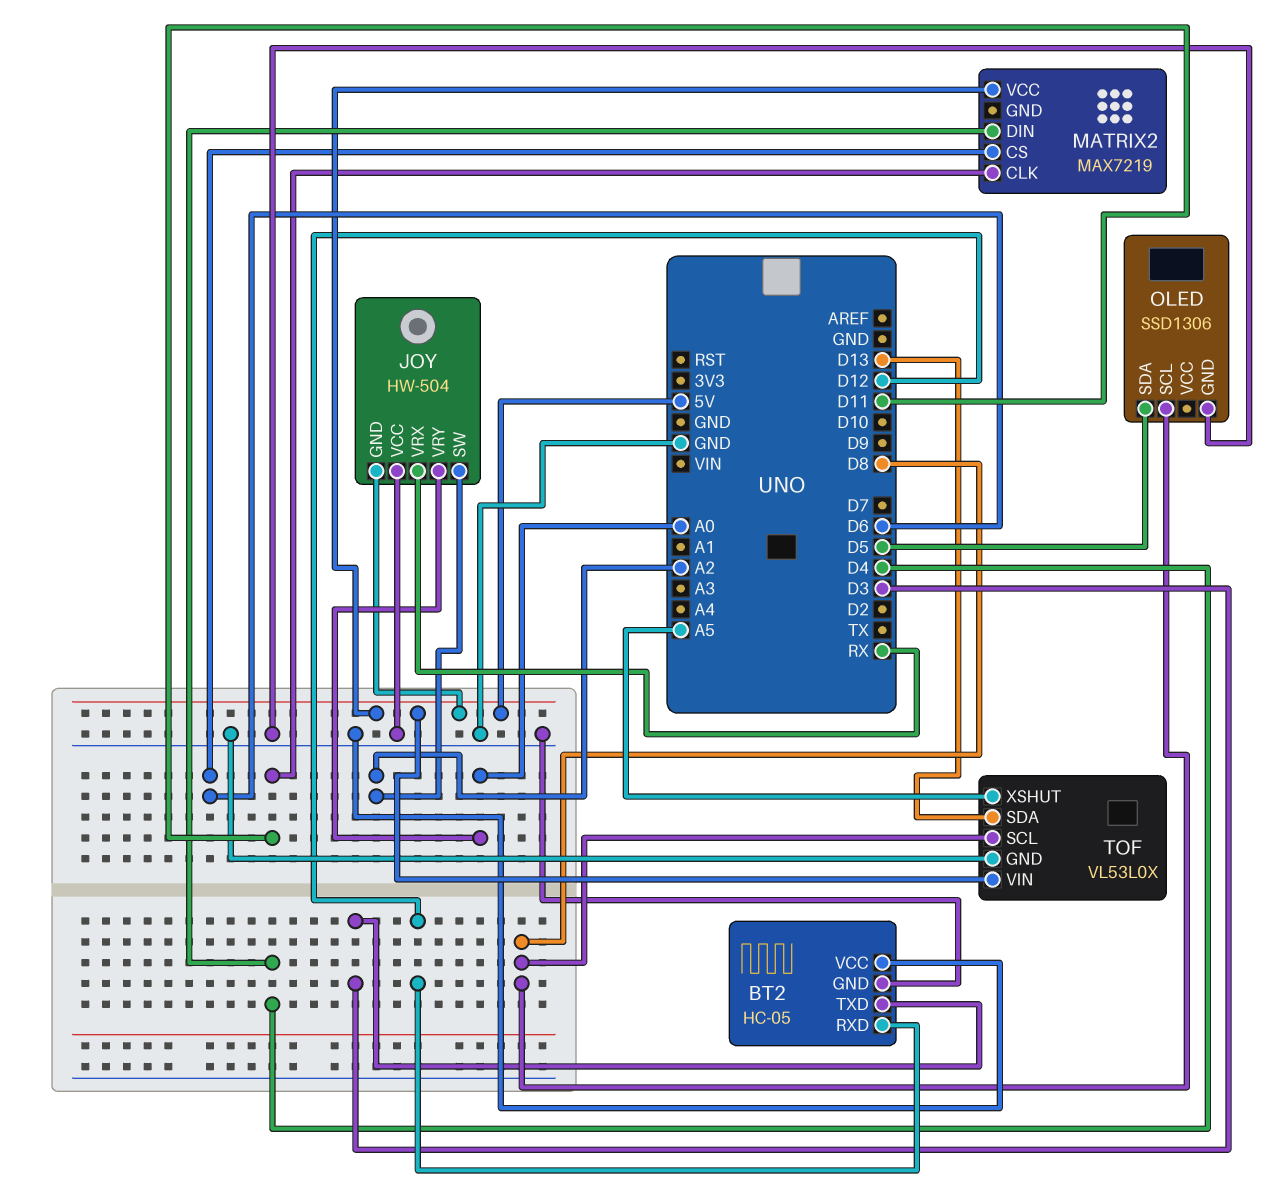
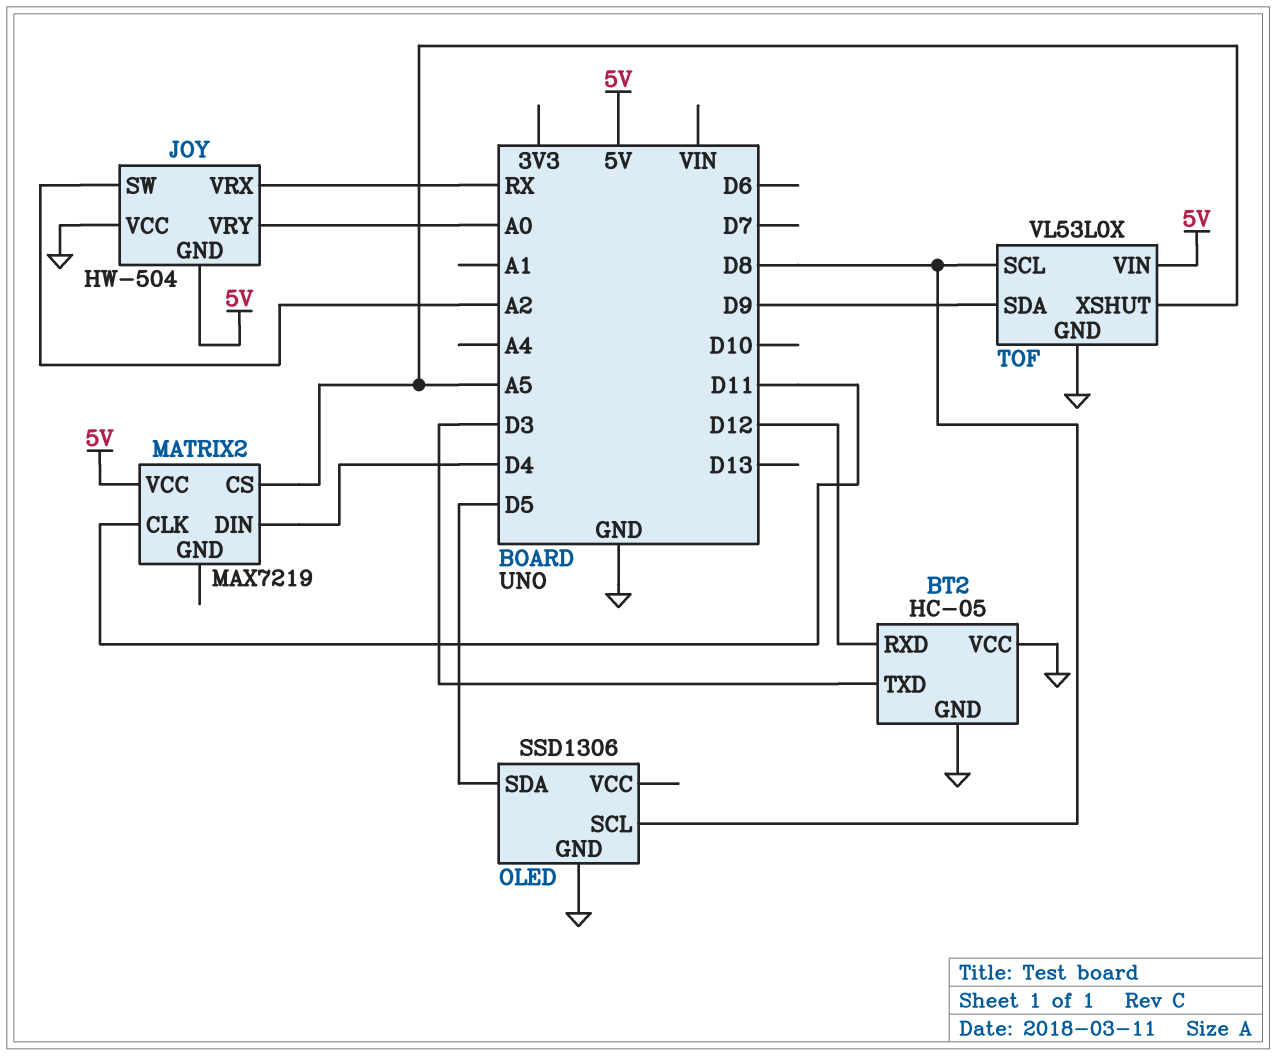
MATRIX2 pin CS: D6 -> A5
TOF pin SDA: D13 -> D9

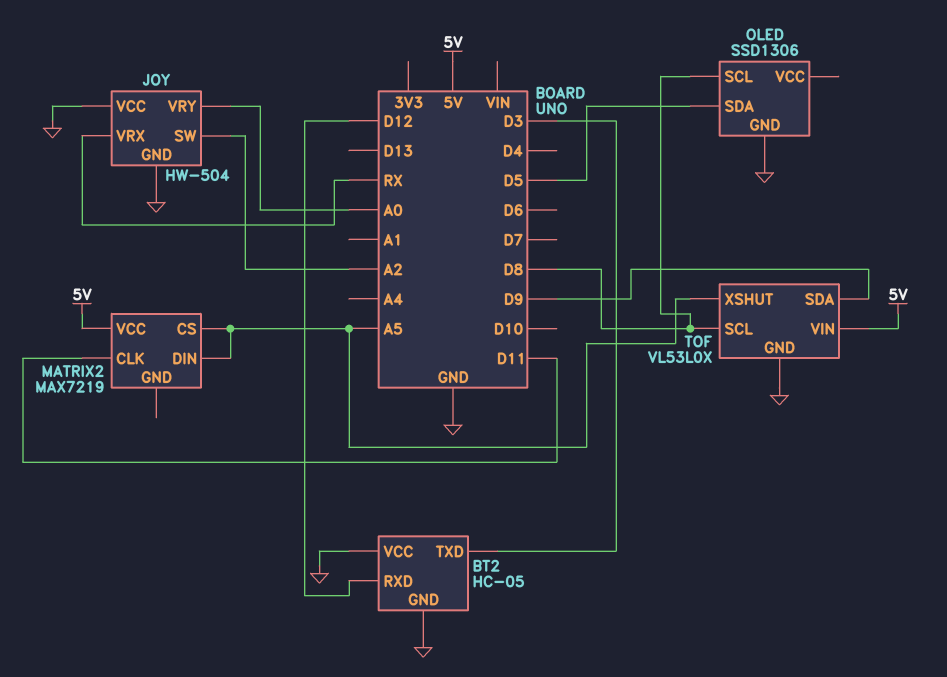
JOY pin GND: 5V -> GND
MATRIX2 pin DIN: D4 -> A5

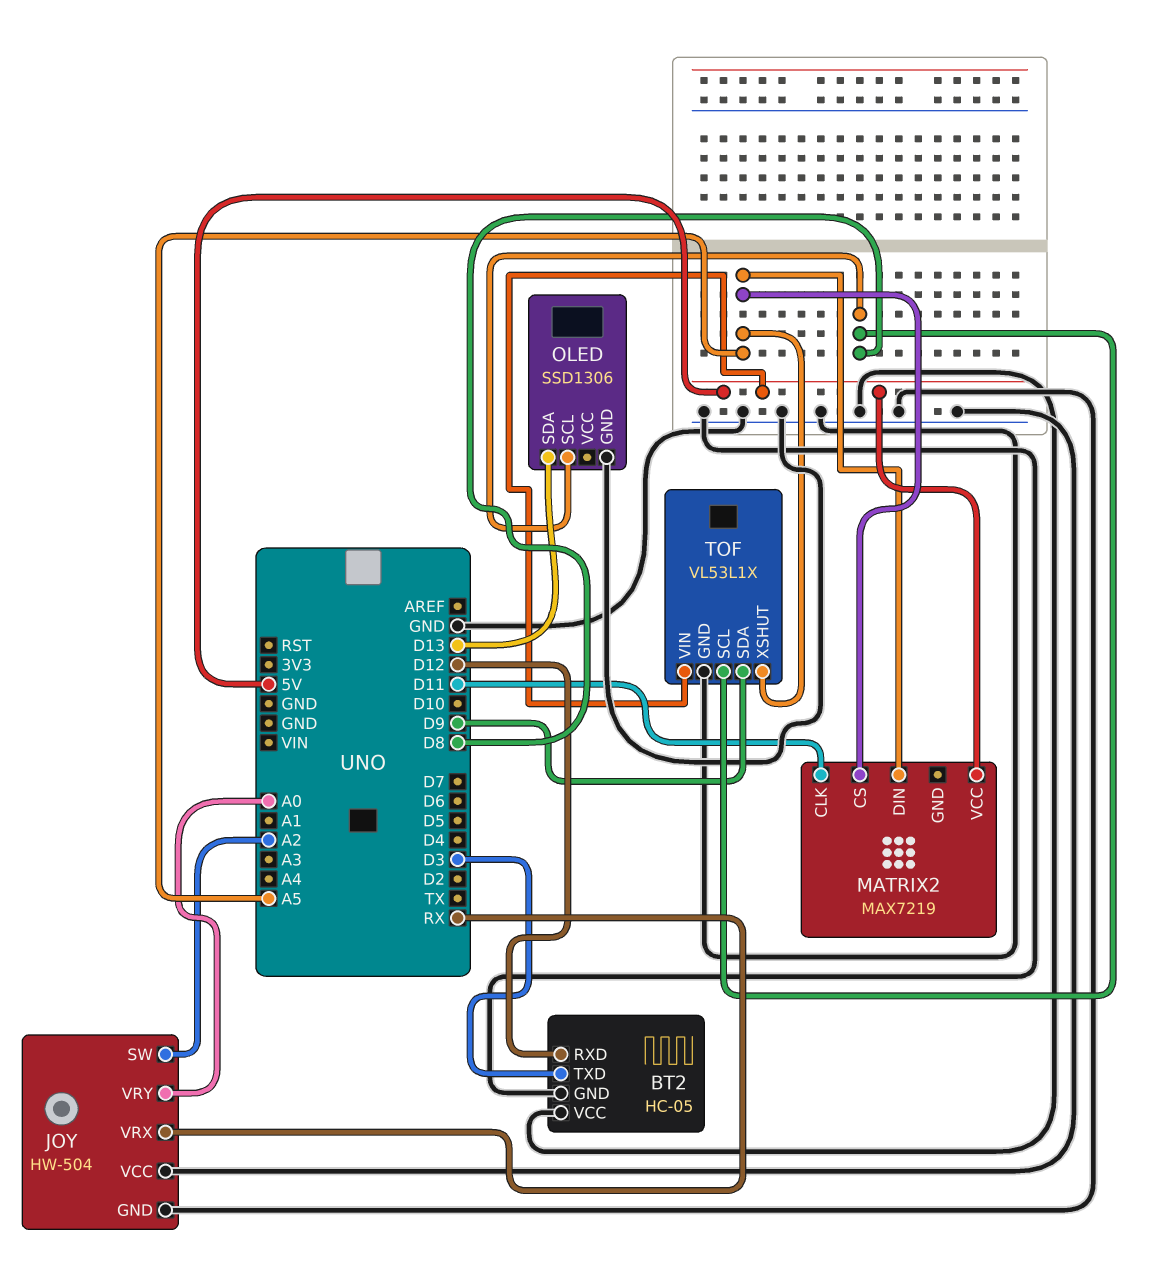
OLED pin SDA: D5 -> D13
TOF: VL53L0X -> VL53L1X

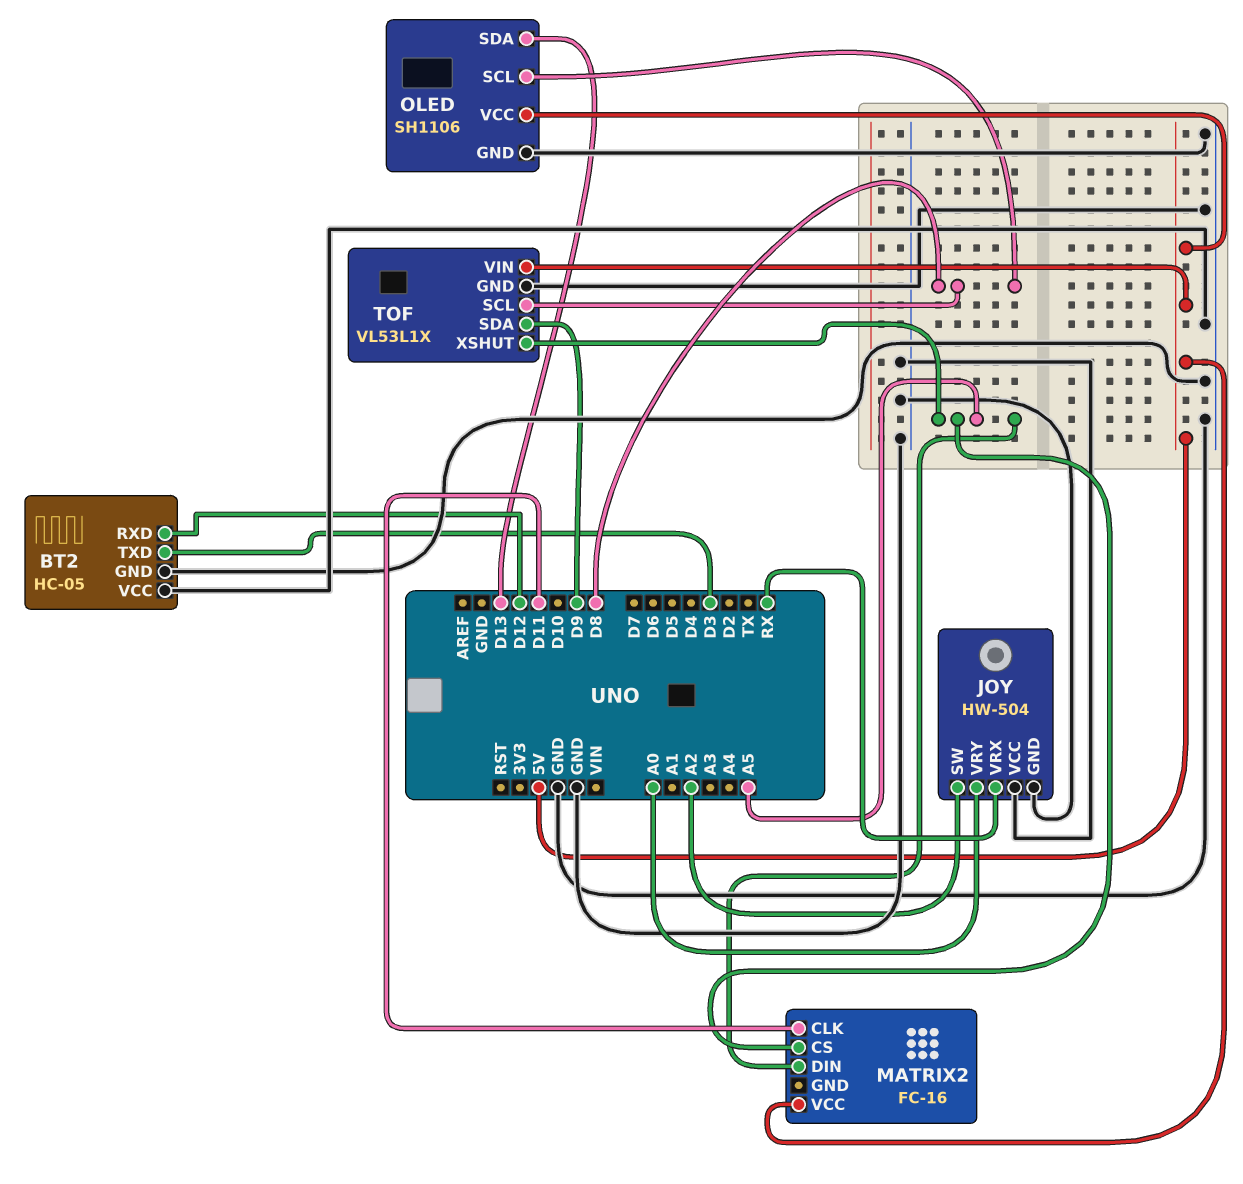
MATRIX2: MAX7219 -> FC-16
OLED: SSD1306 -> SH1106
OLED pin VCC: none -> 5V

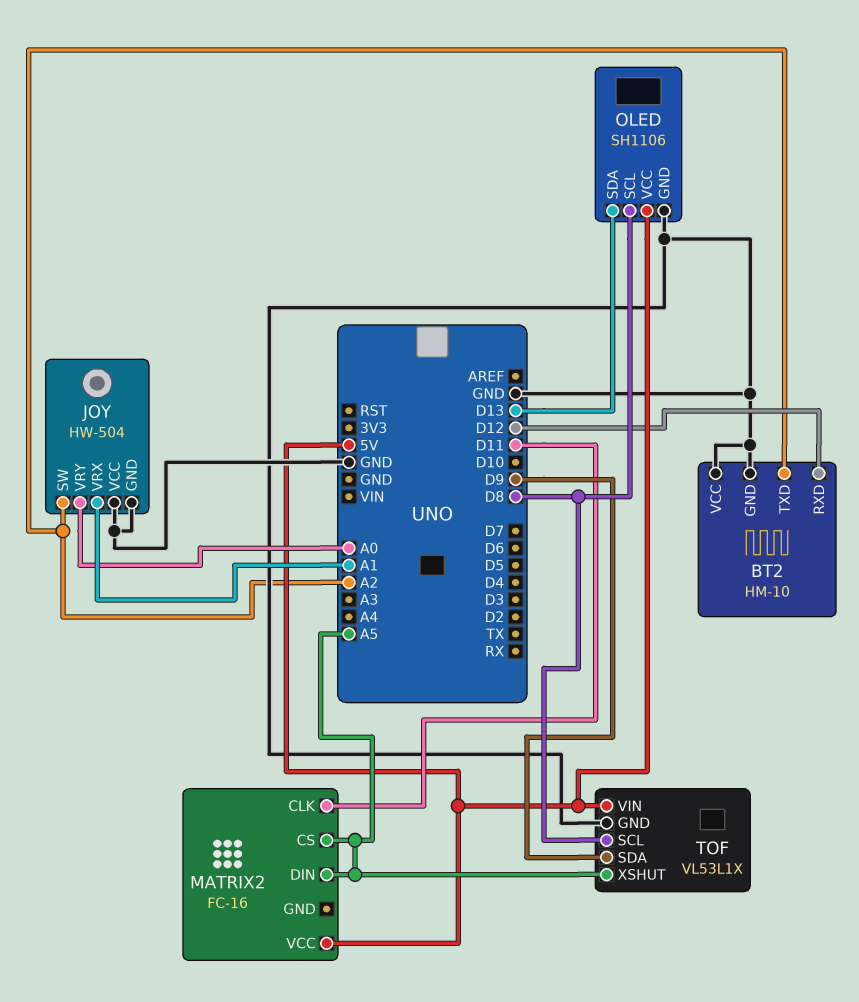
BT2: HC-05 -> HM-10
BT2 pin TXD: D3 -> A2
JOY pin VRX: RX -> A1

